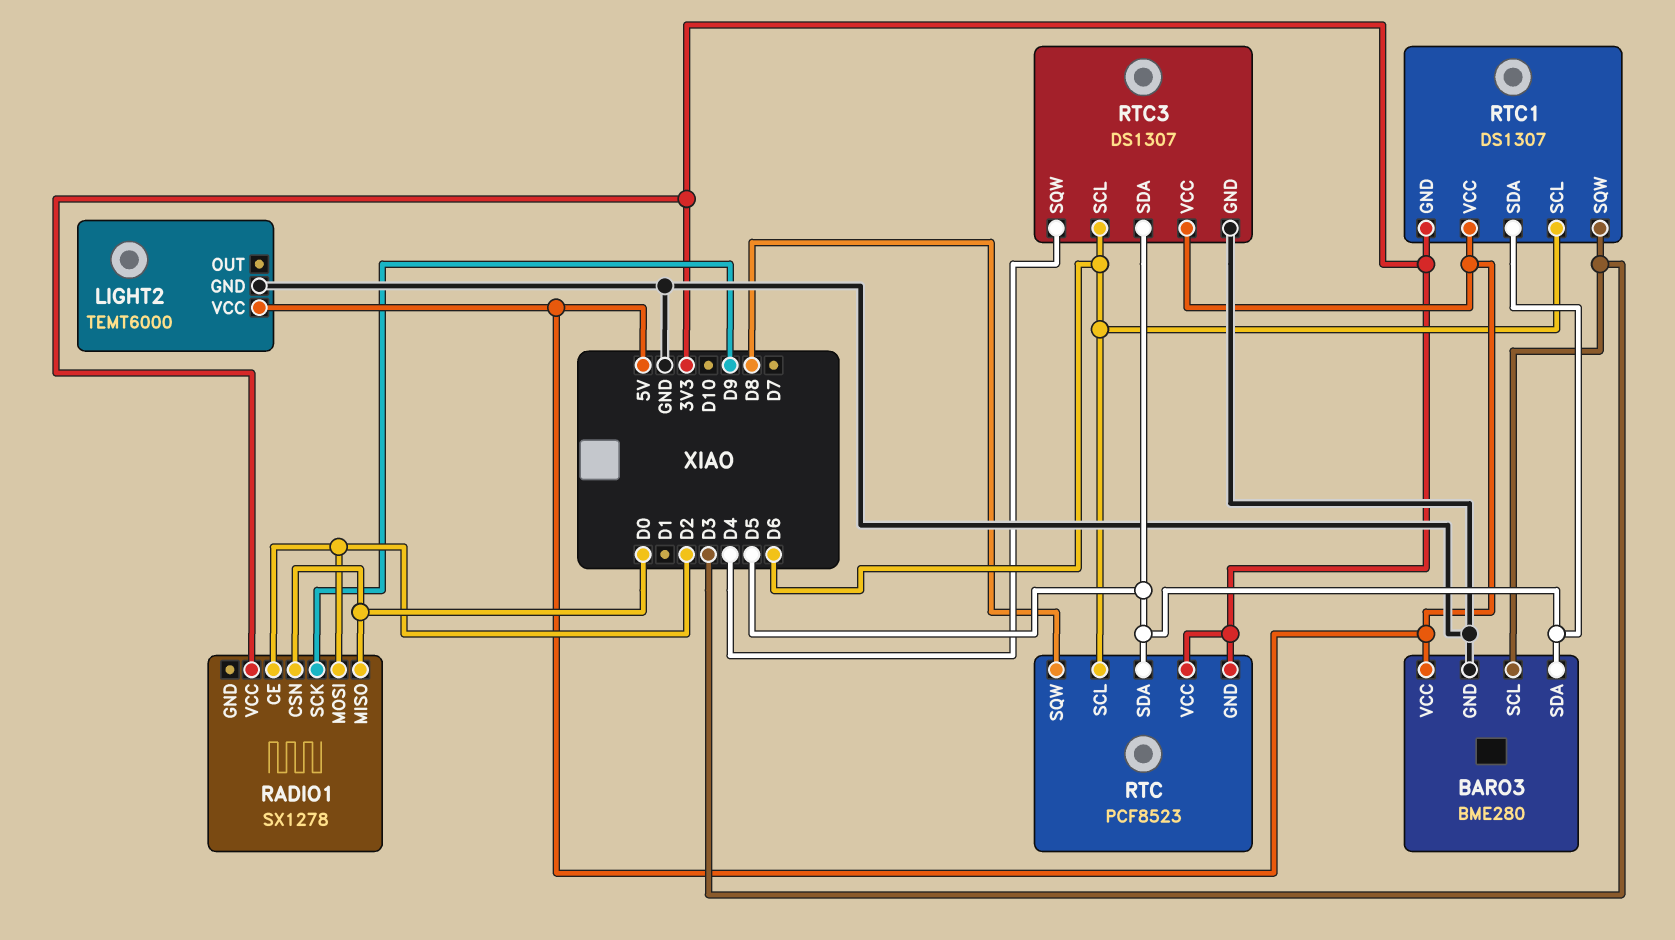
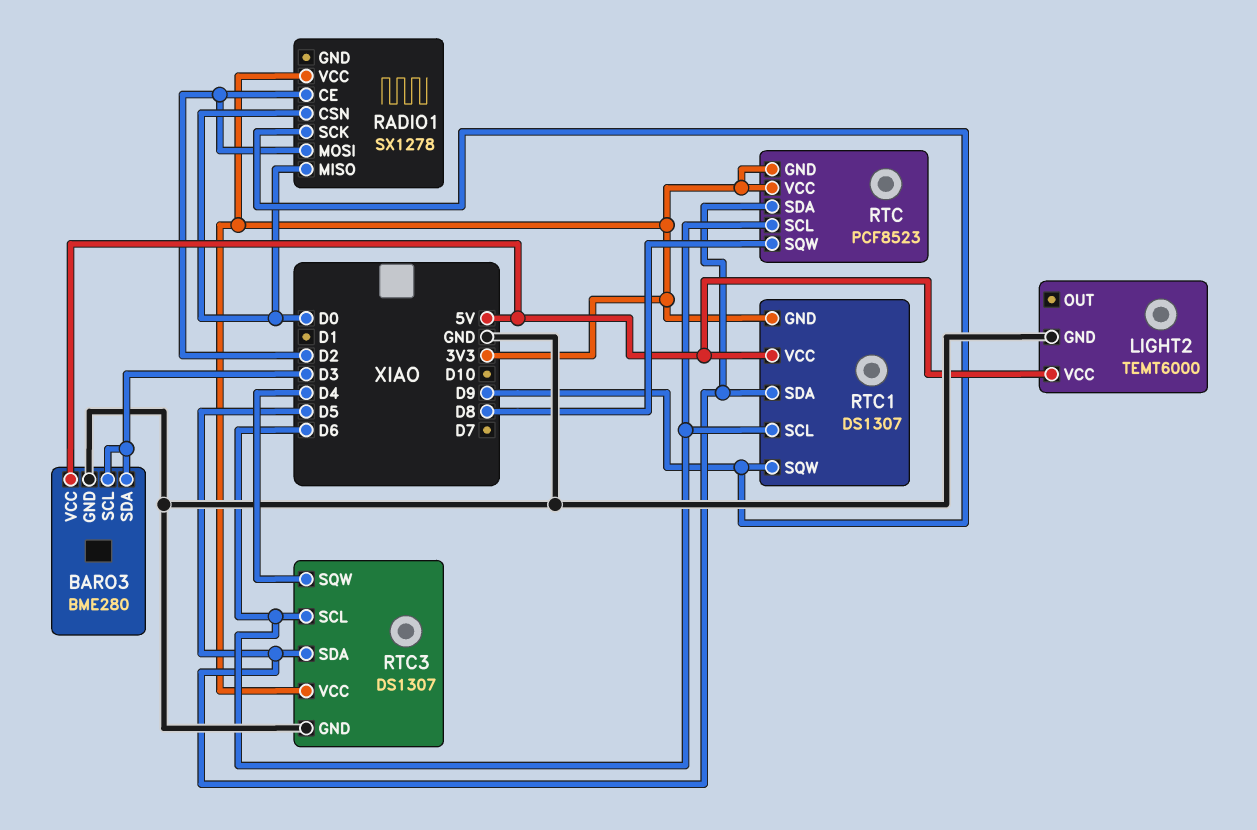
BARO3 pin SDA: D5 -> D3
RTC1 pin SQW: D3 -> D9
RTC3 pin VCC: 5V -> 3V3

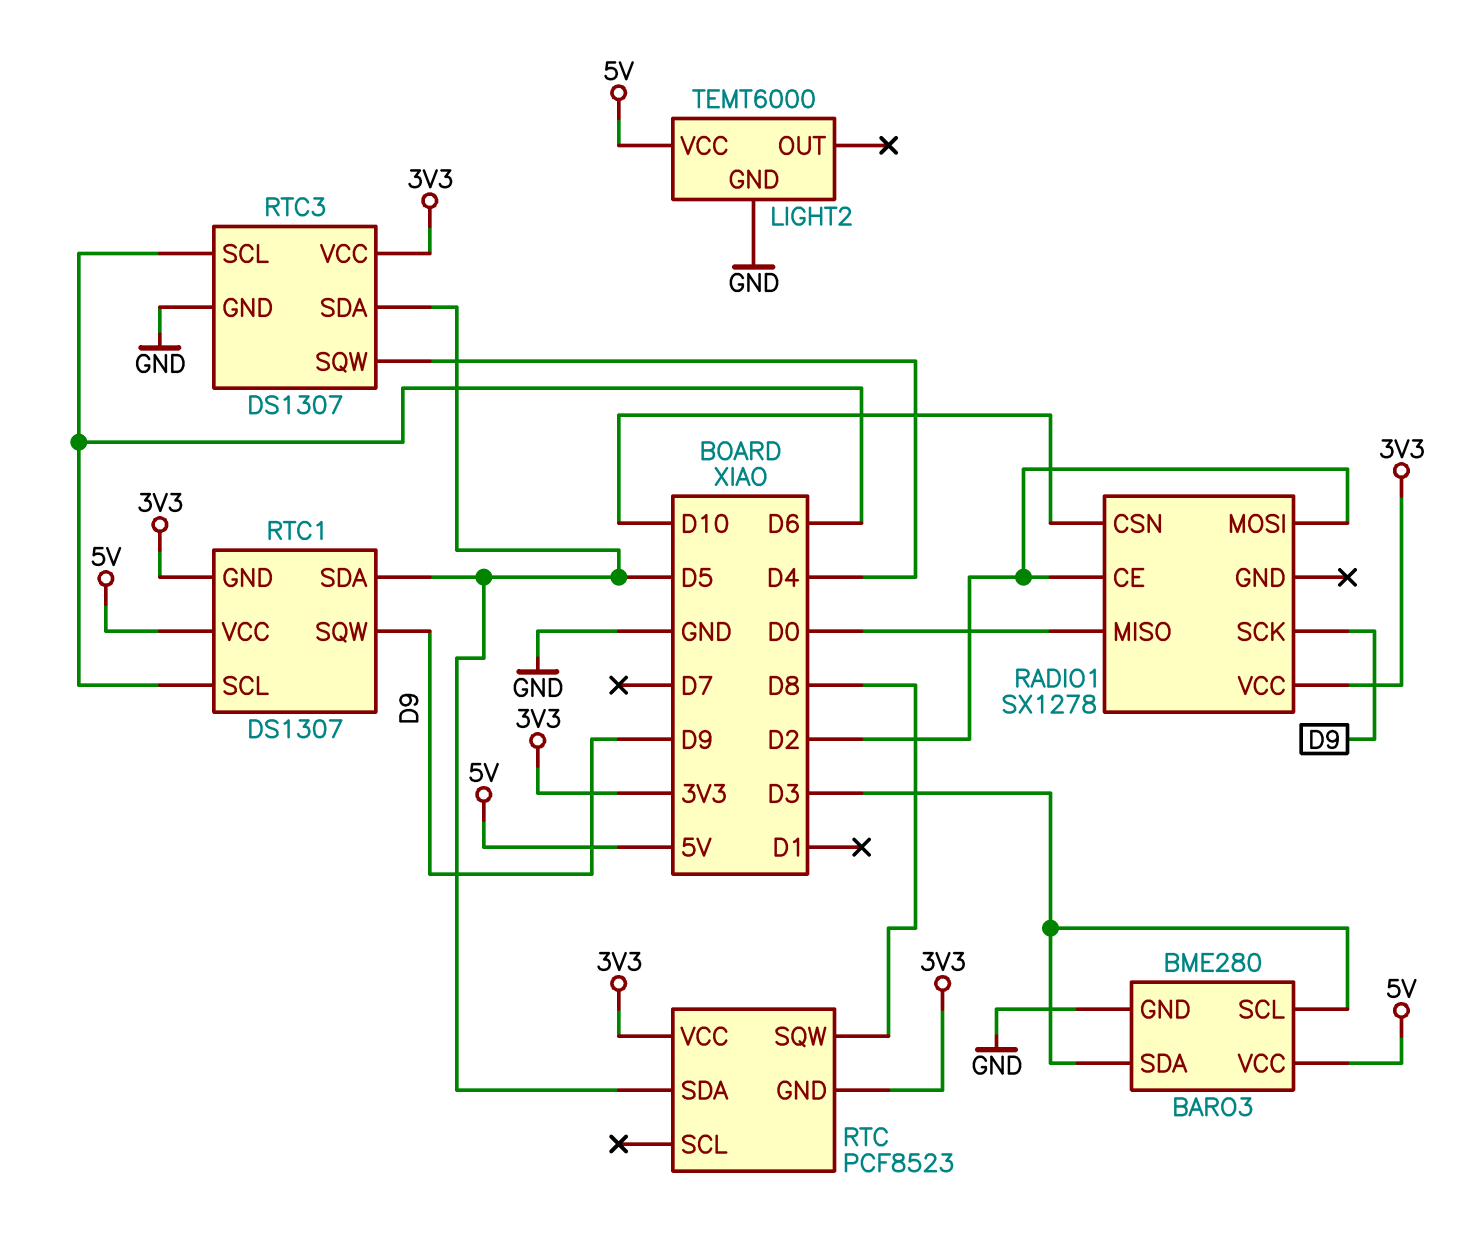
RADIO1 pin CSN: D0 -> D10
RTC pin SCL: D6 -> none

